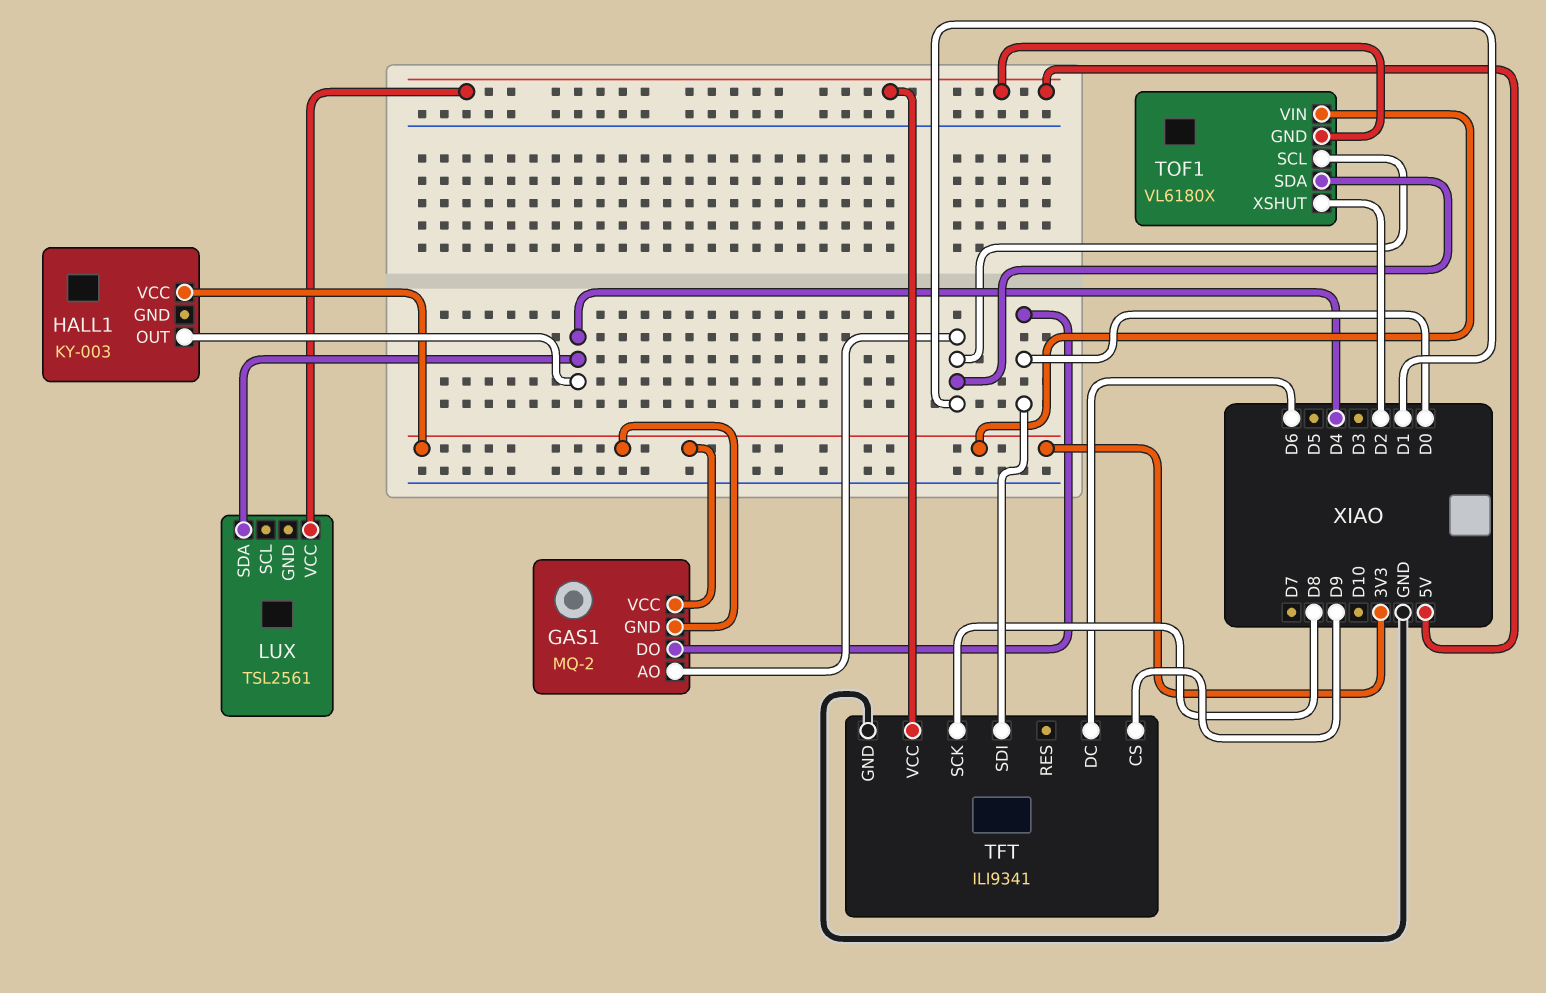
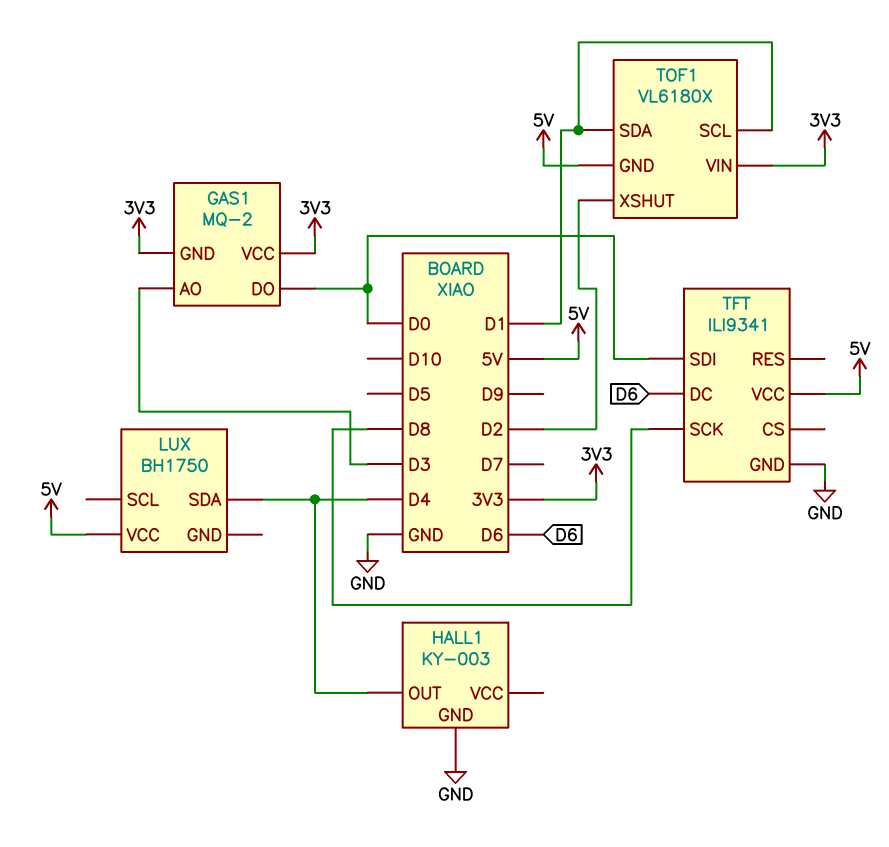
GAS1 pin AO: D1 -> D3
HALL1 pin GND: none -> GND
HALL1 pin VCC: 3V3 -> none
LUX: TSL2561 -> BH1750
TFT pin CS: D9 -> none

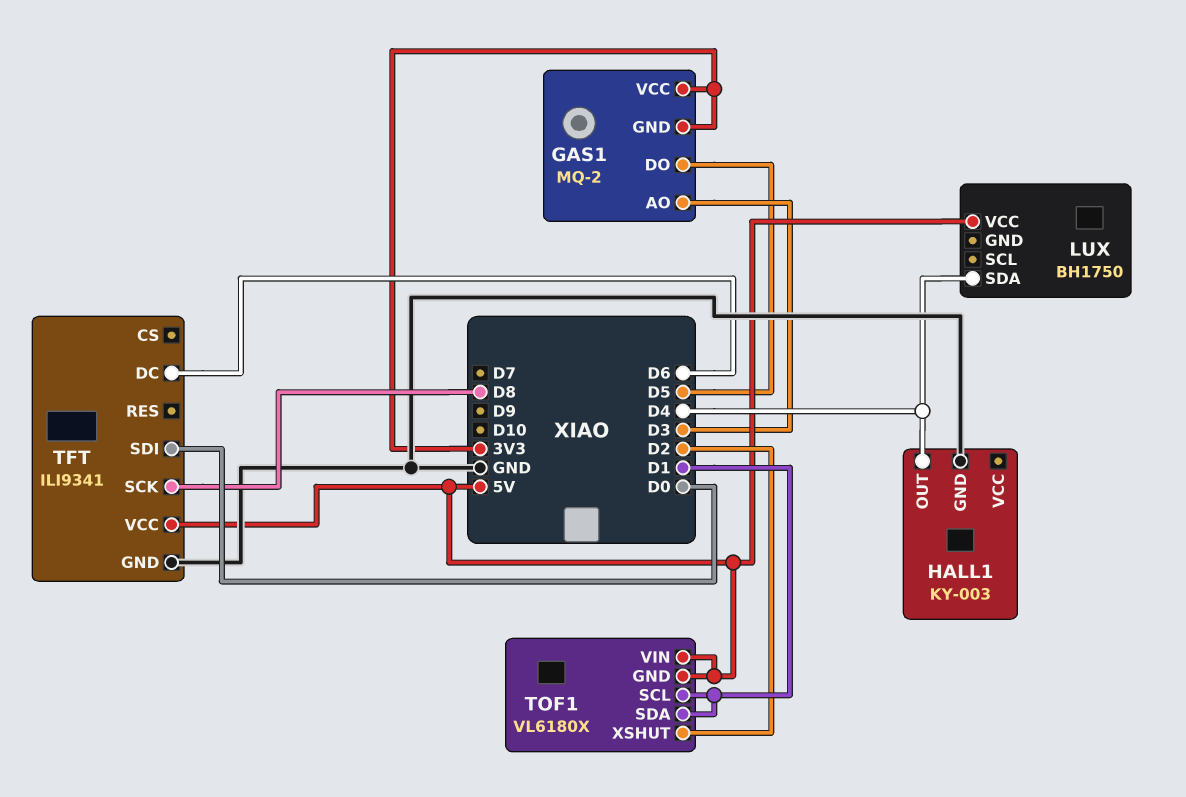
GAS1 pin DO: D0 -> D5
TOF1 pin VIN: 3V3 -> 5V

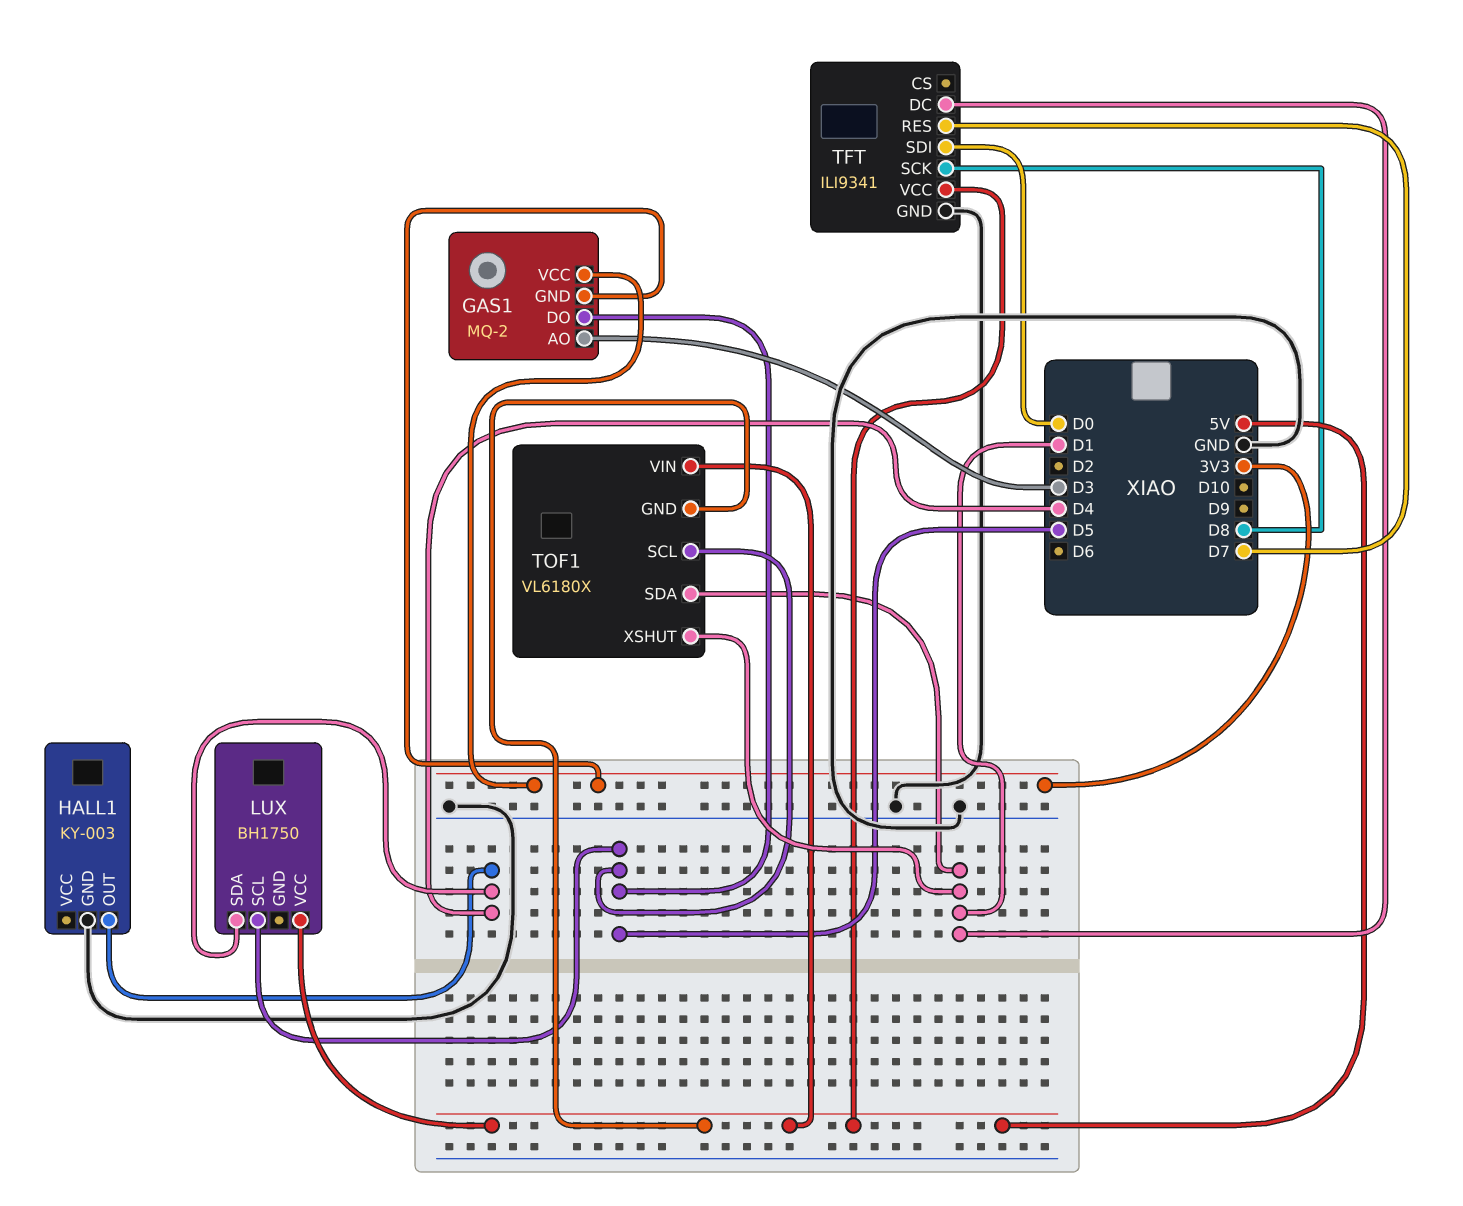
LUX pin SCL: none -> D5
TFT pin DC: D6 -> D1
TFT pin RES: none -> D7
TOF1 pin SCL: D1 -> D5
TOF1 pin XSHUT: D2 -> D1

